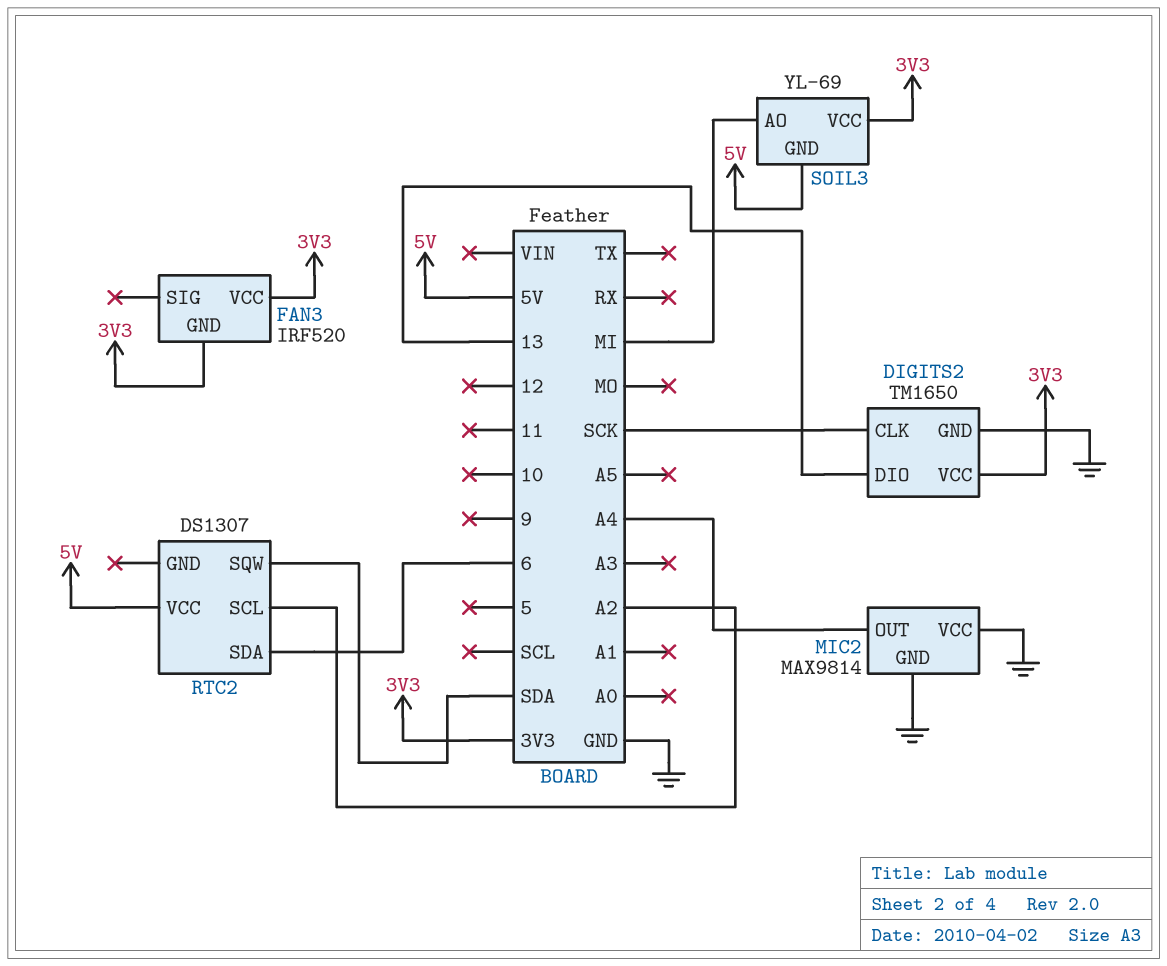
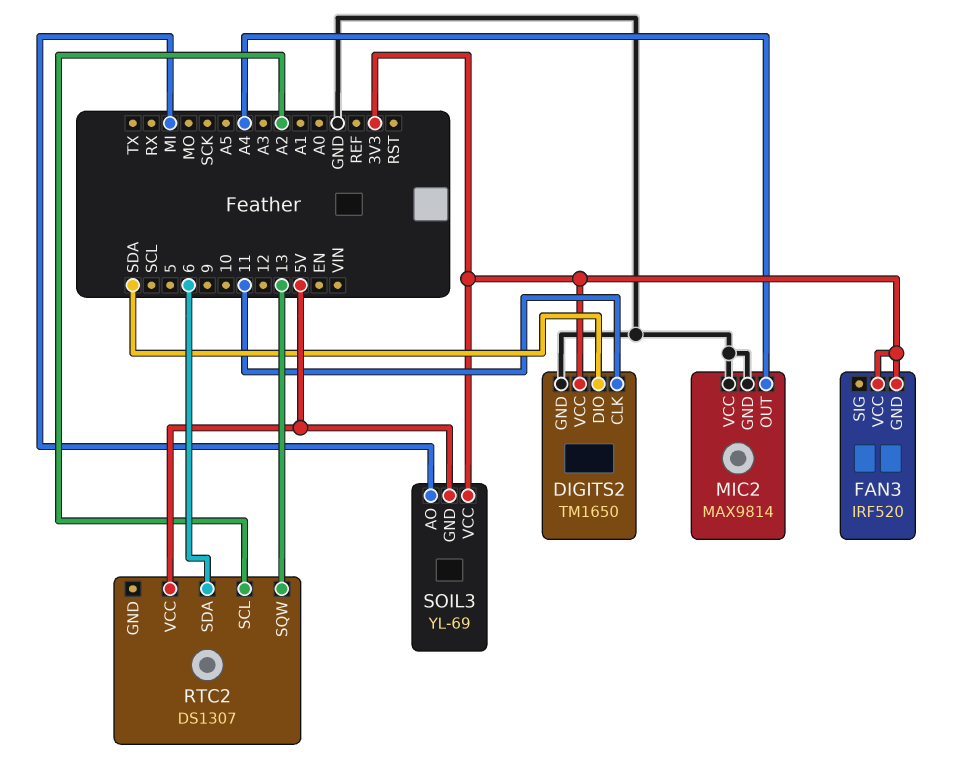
DIGITS2 pin CLK: SCK -> 11
DIGITS2 pin DIO: 13 -> SDA
RTC2 pin SQW: SDA -> 13

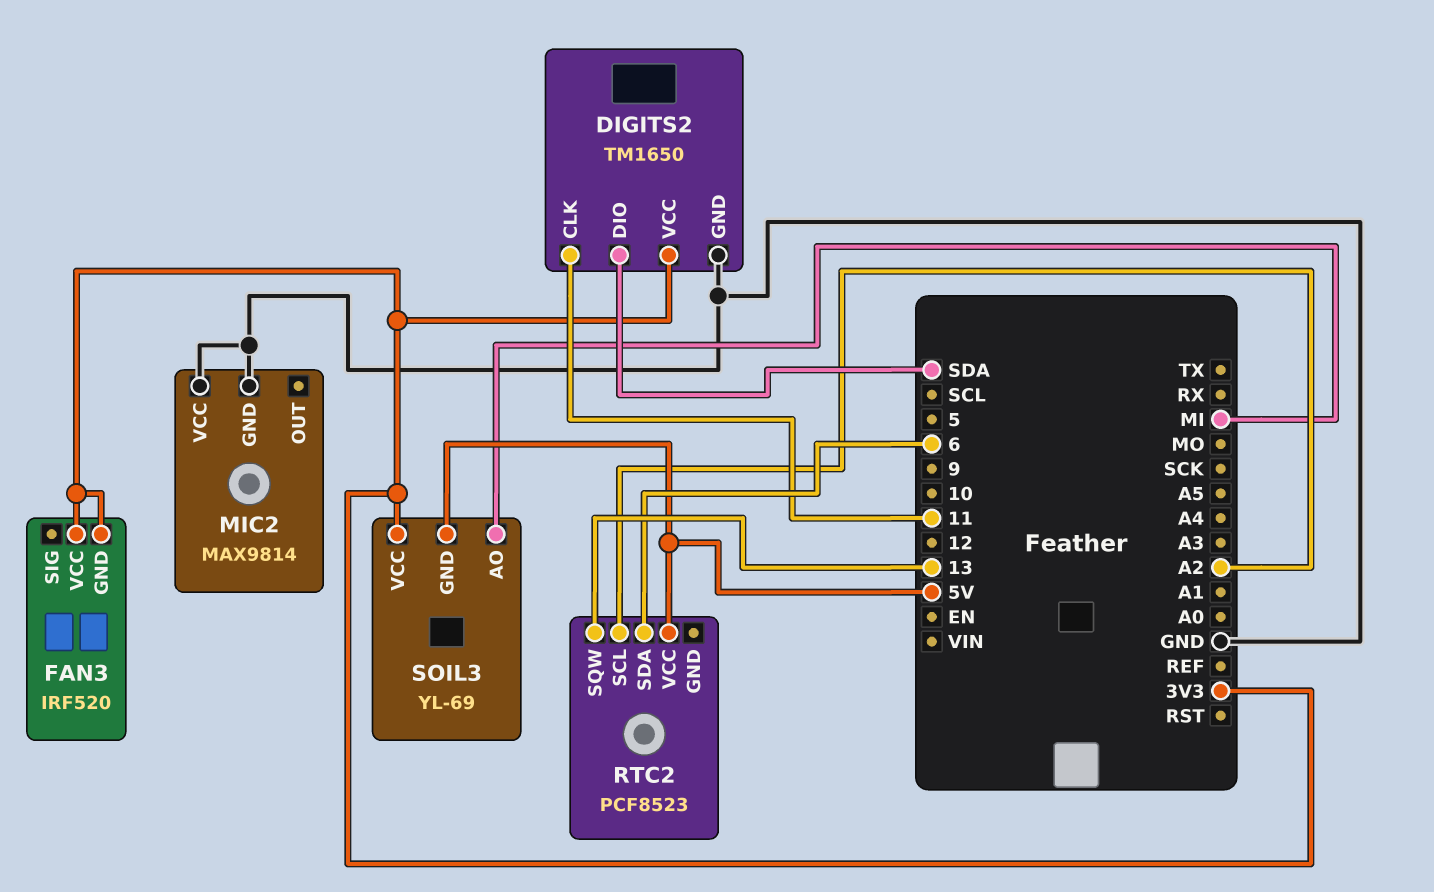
MIC2 pin OUT: A4 -> none
RTC2: DS1307 -> PCF8523

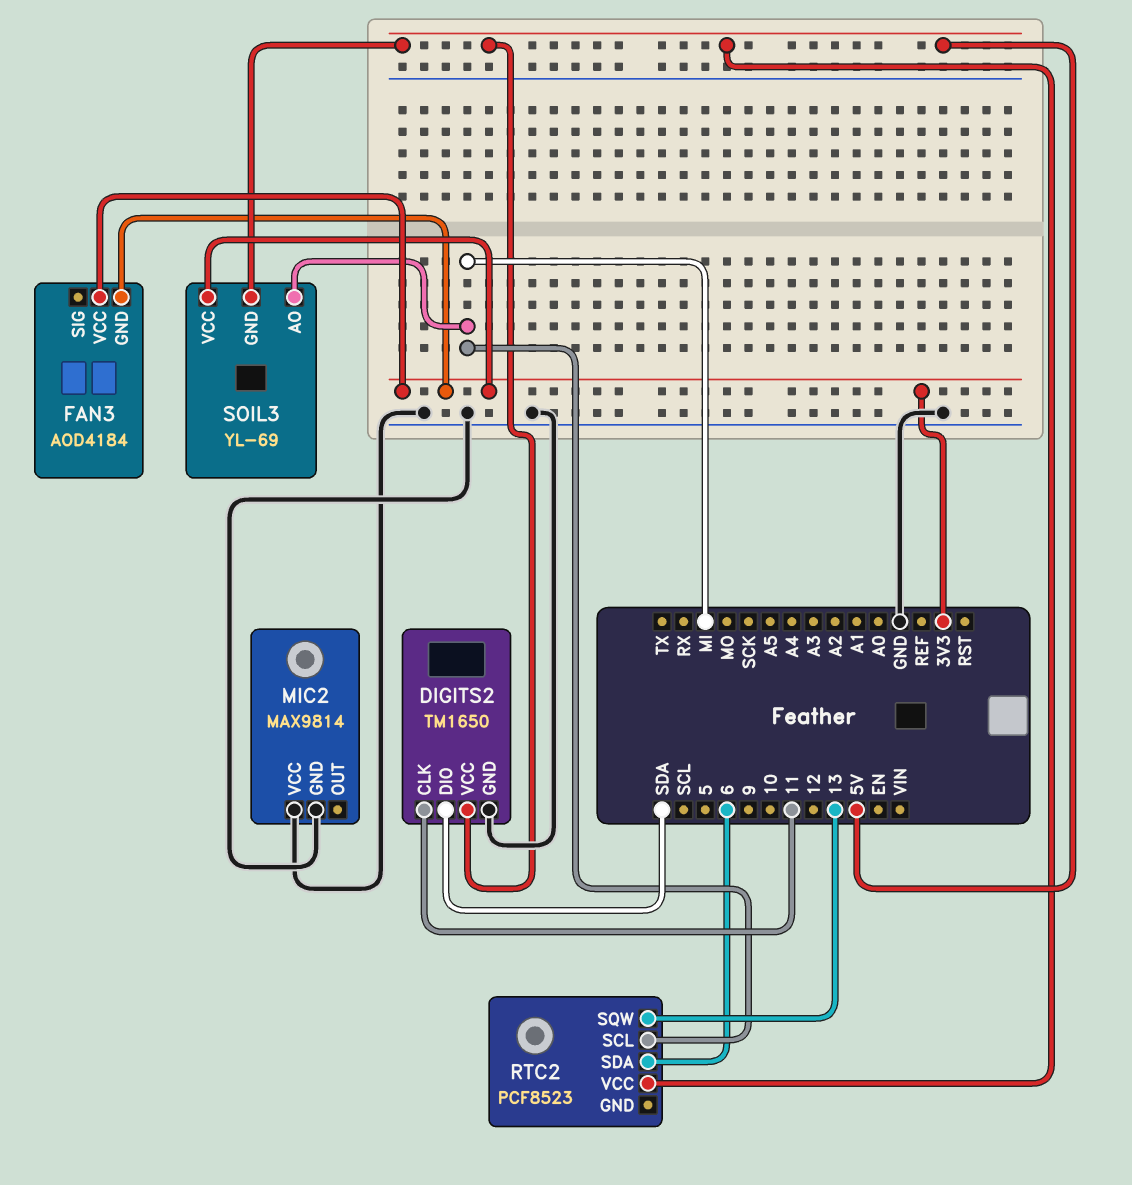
DIGITS2 pin VCC: 3V3 -> 5V
FAN3: IRF520 -> AOD4184
RTC2 pin SCL: A2 -> MI

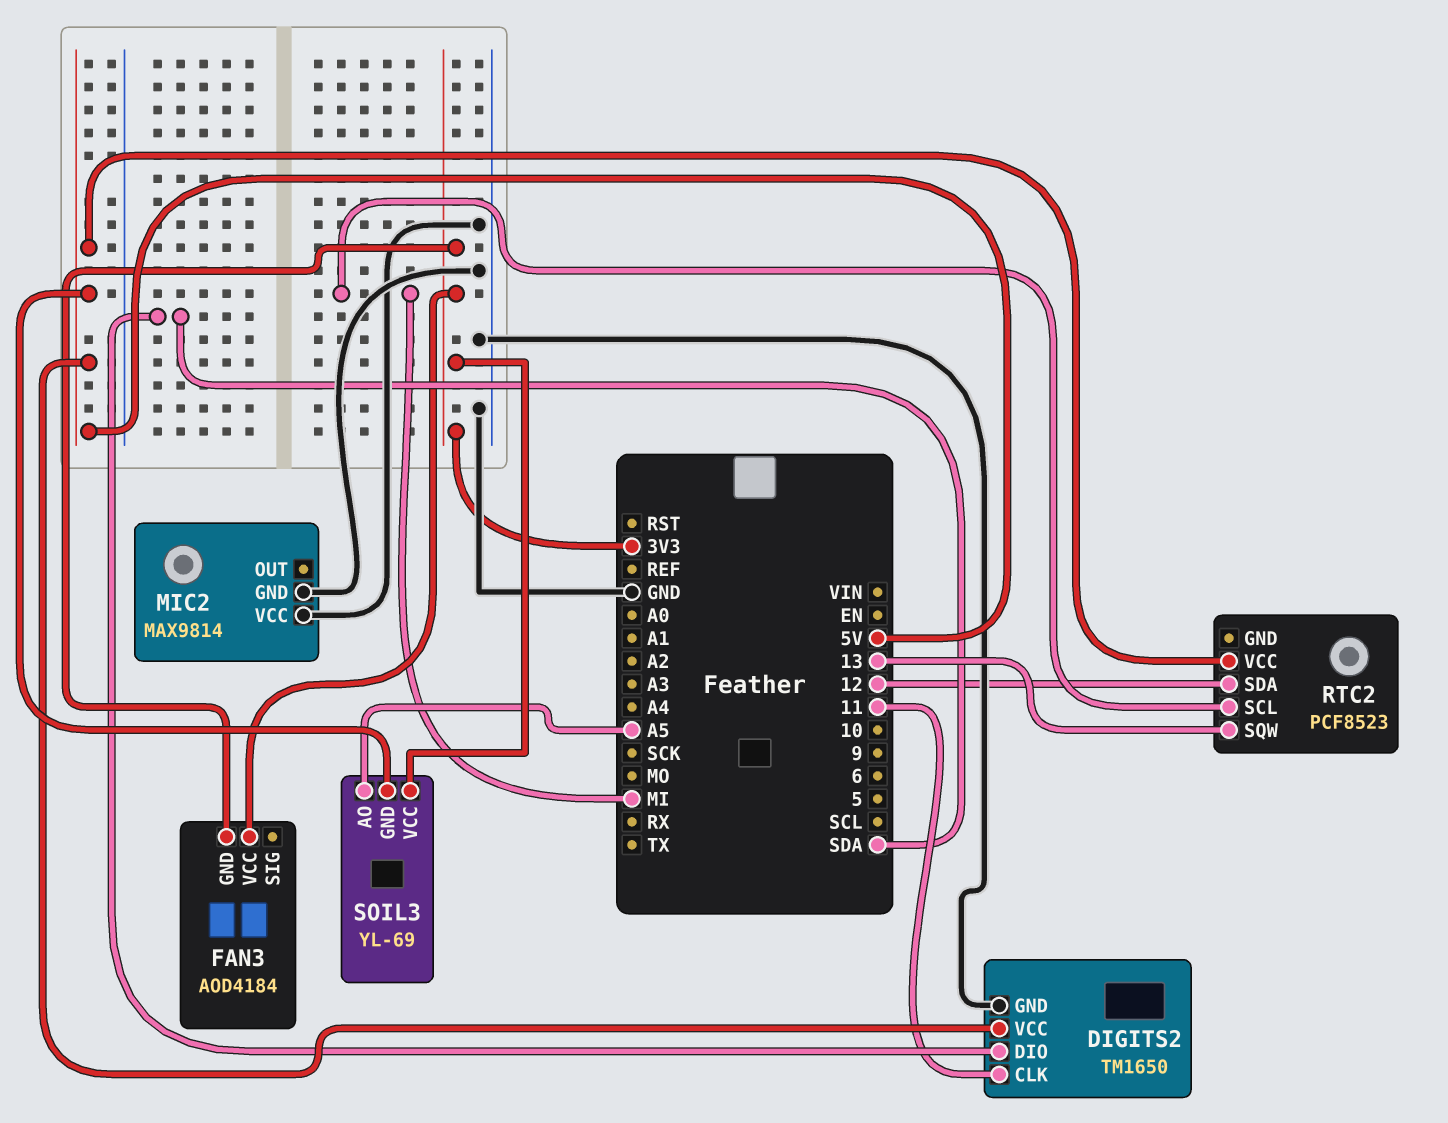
RTC2 pin SDA: 6 -> 12
SOIL3 pin AO: MI -> A5

